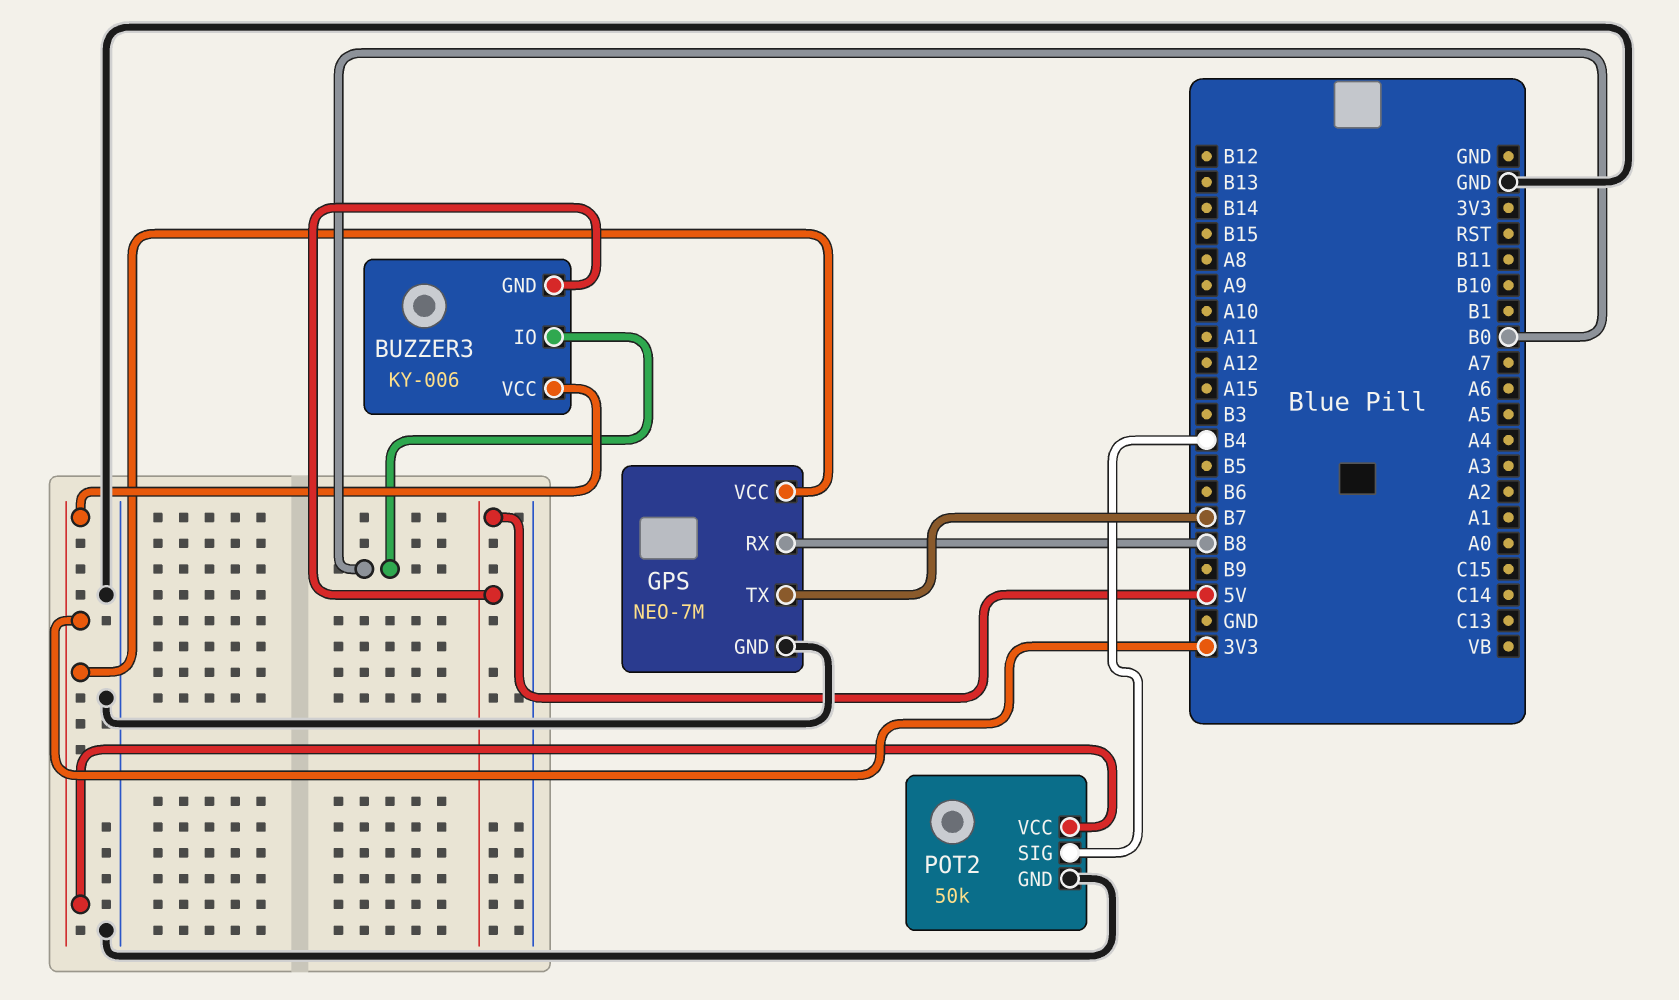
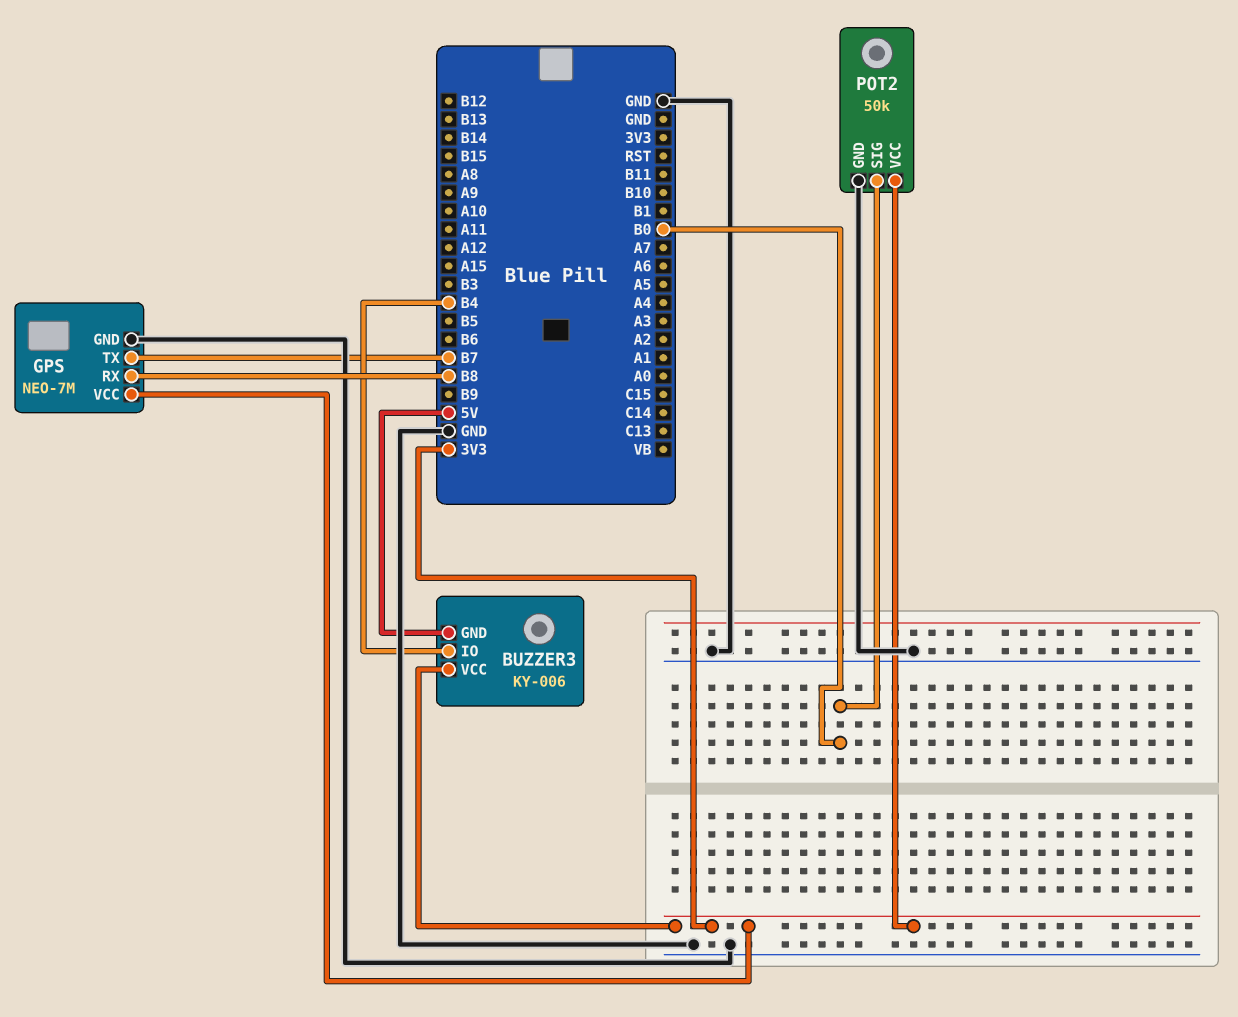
BUZZER3 pin IO: B0 -> B4
POT2 pin SIG: B4 -> B0

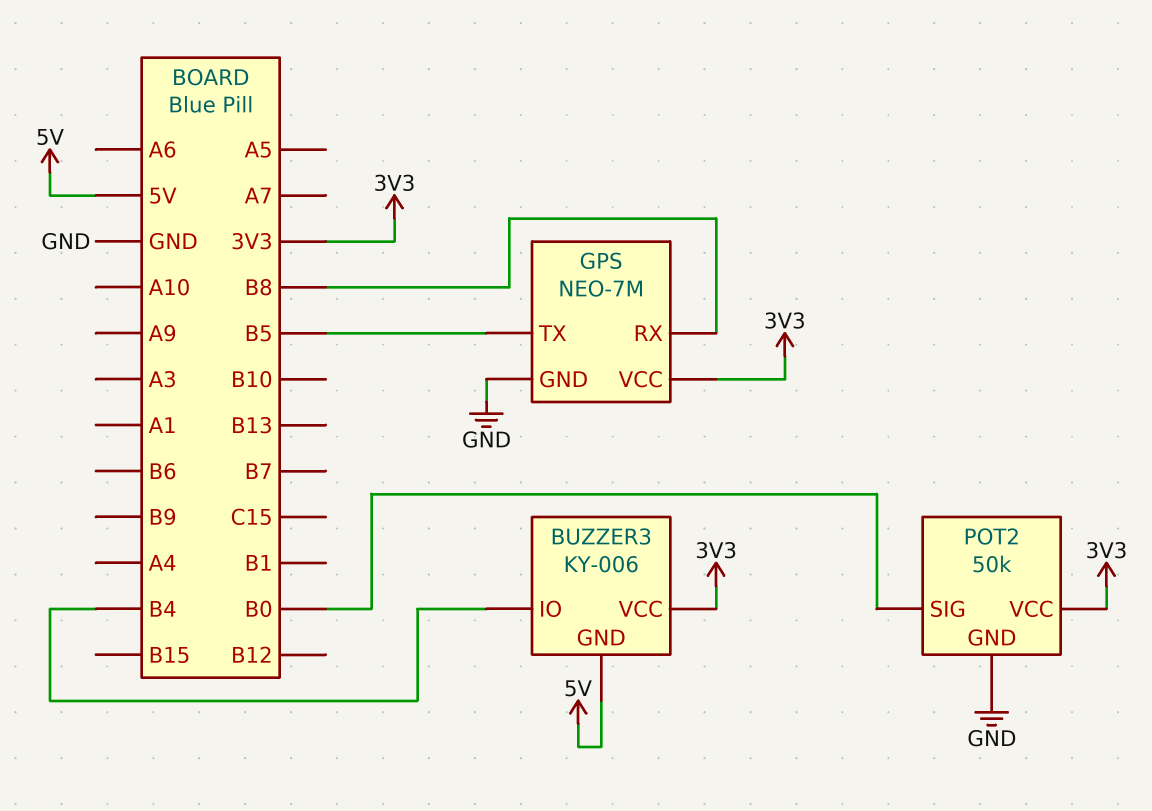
GPS pin TX: B7 -> B5

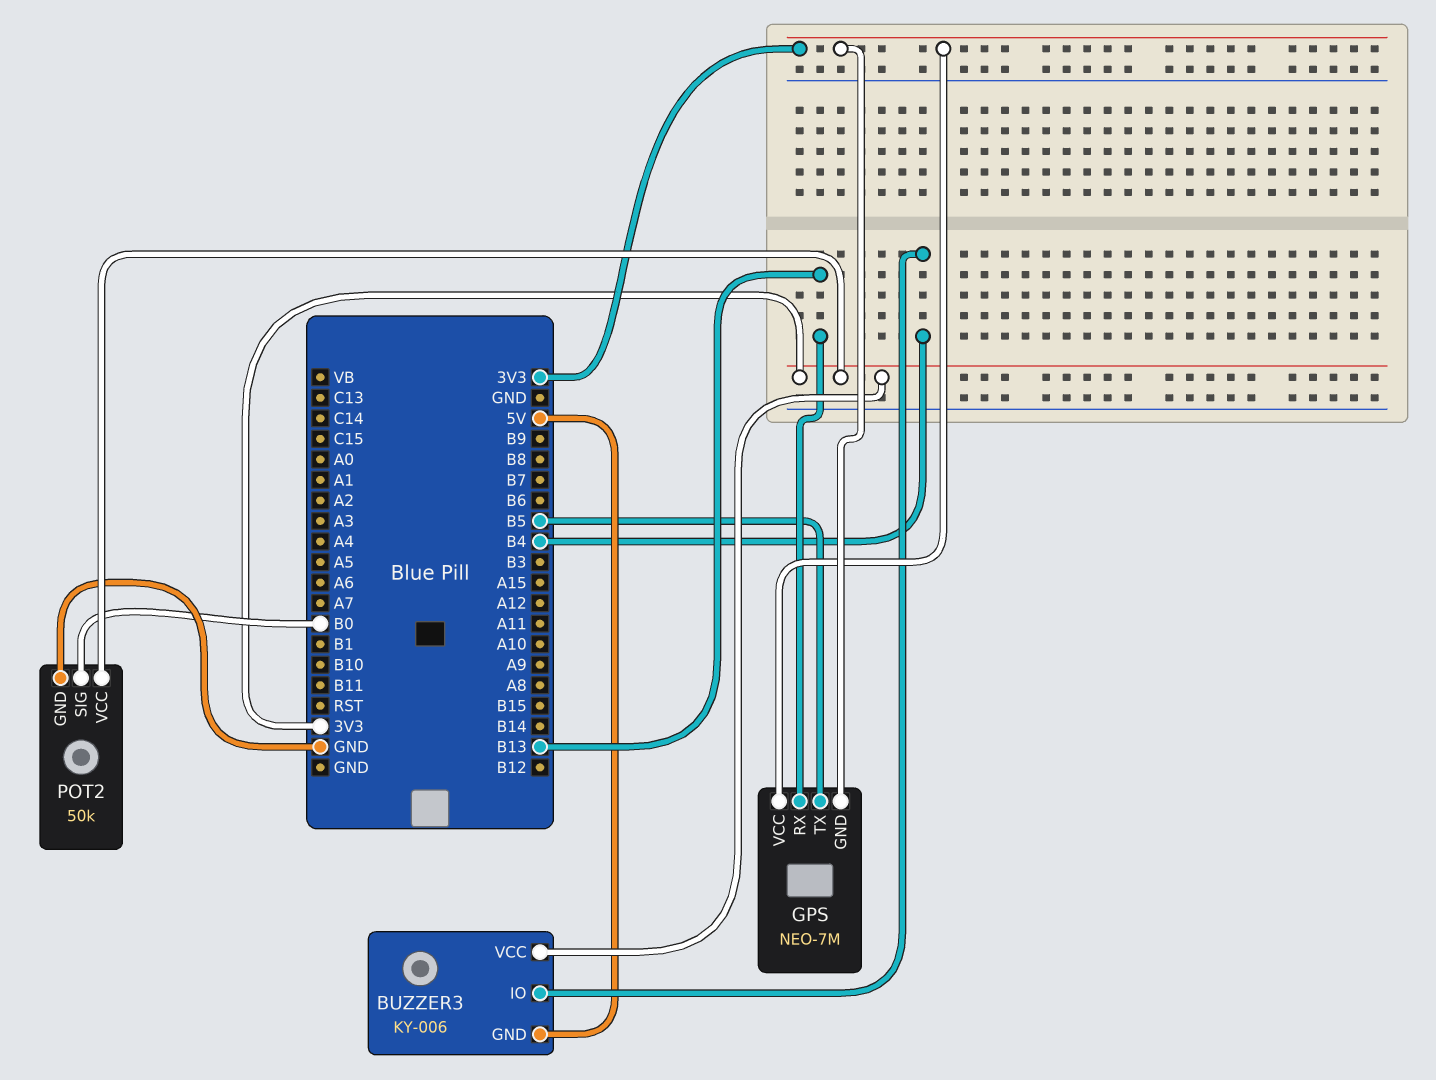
GPS pin GND: GND -> 3V3
GPS pin RX: B8 -> B13

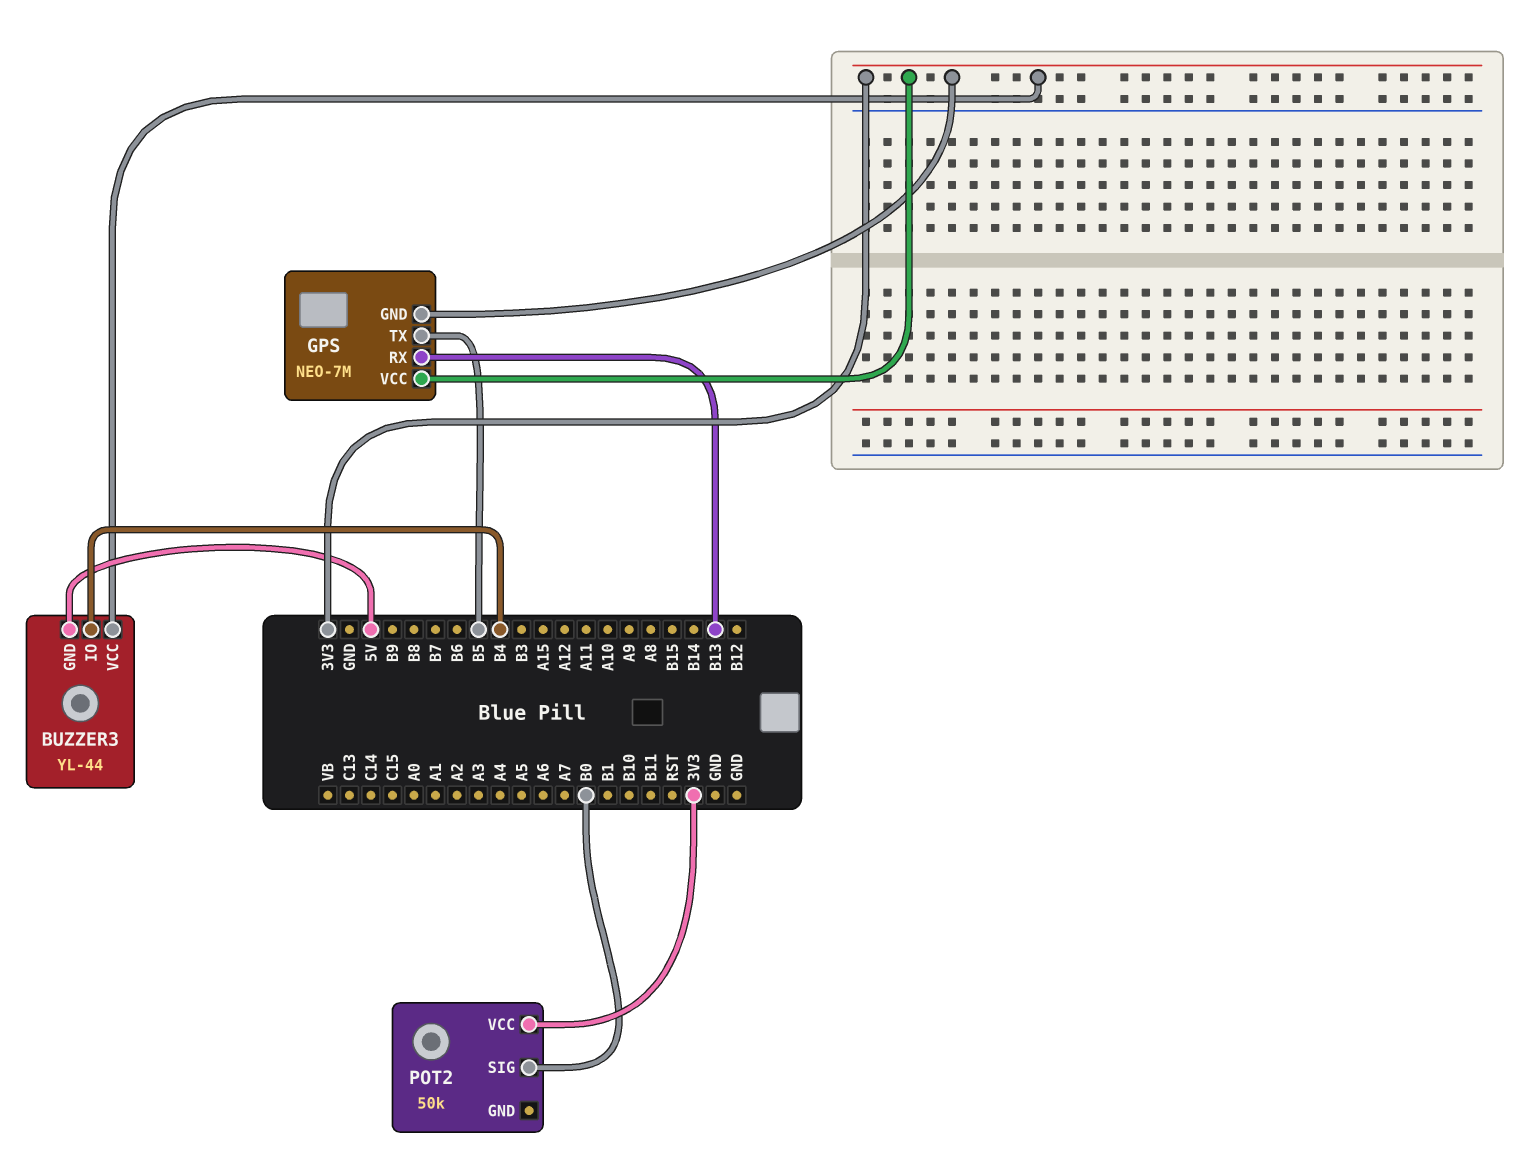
BUZZER3: KY-006 -> YL-44
POT2 pin GND: GND -> none

